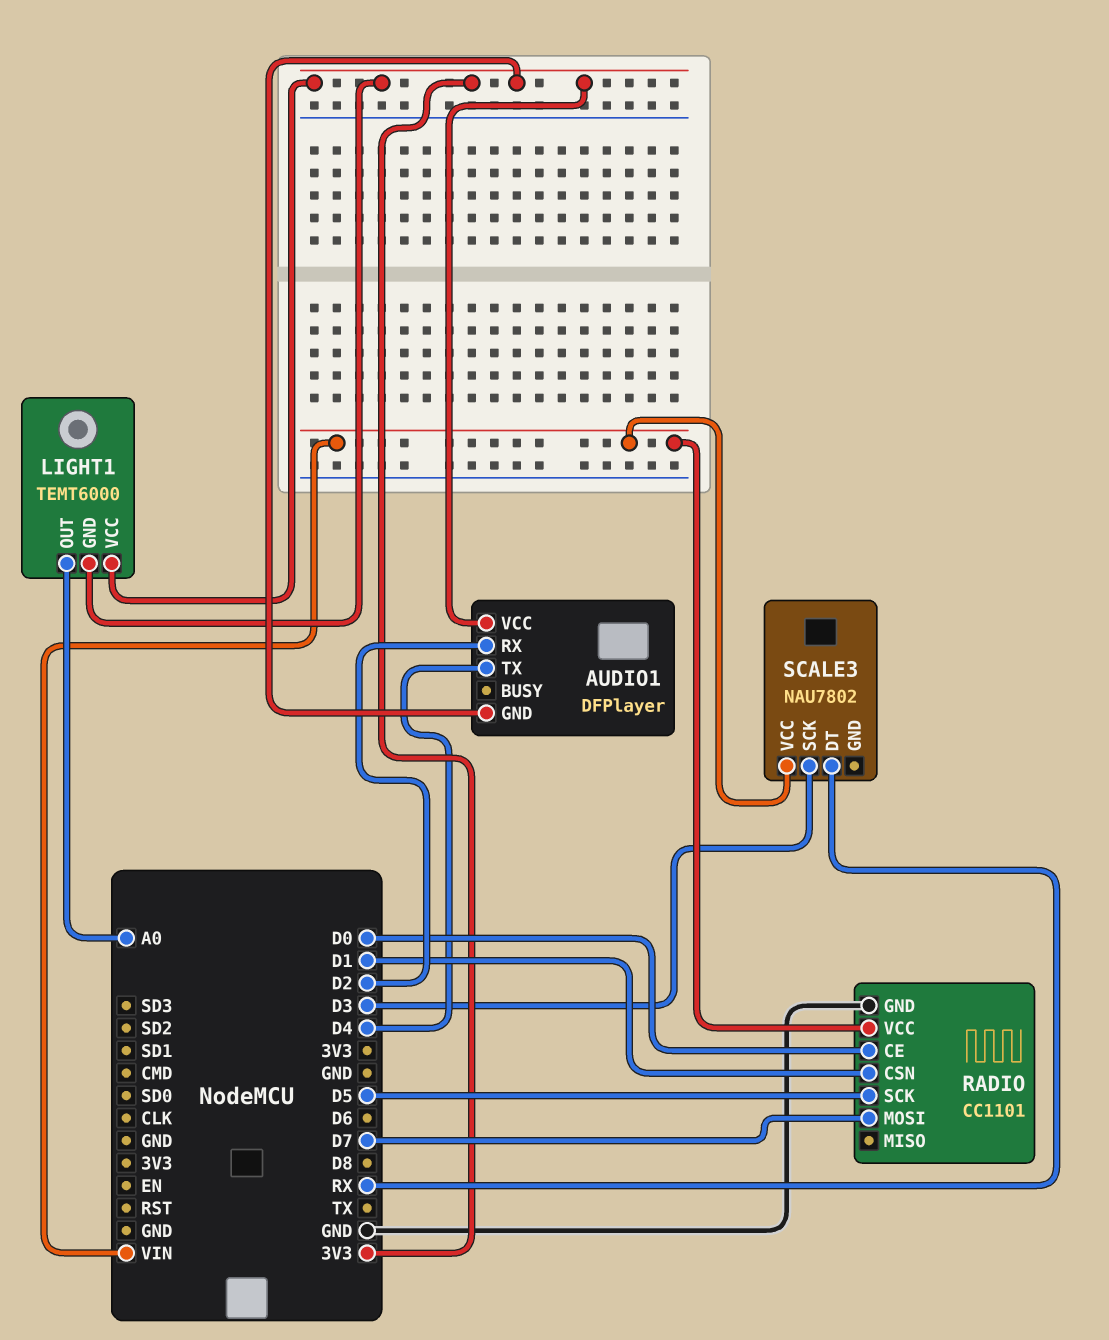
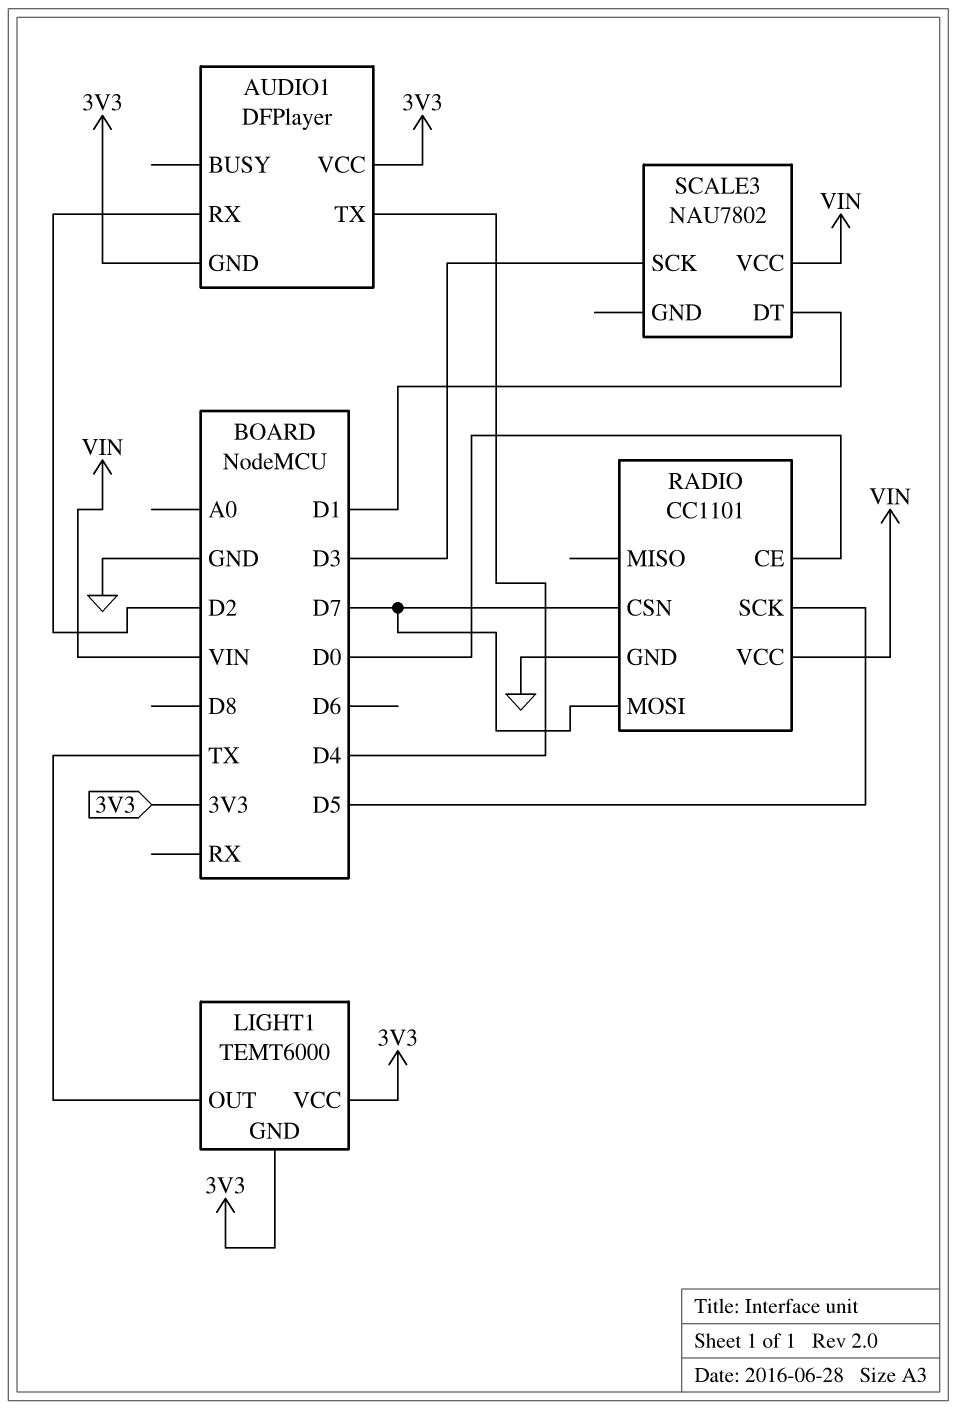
LIGHT1 pin OUT: A0 -> TX
RADIO pin CSN: D1 -> D7
SCALE3 pin DT: RX -> D1

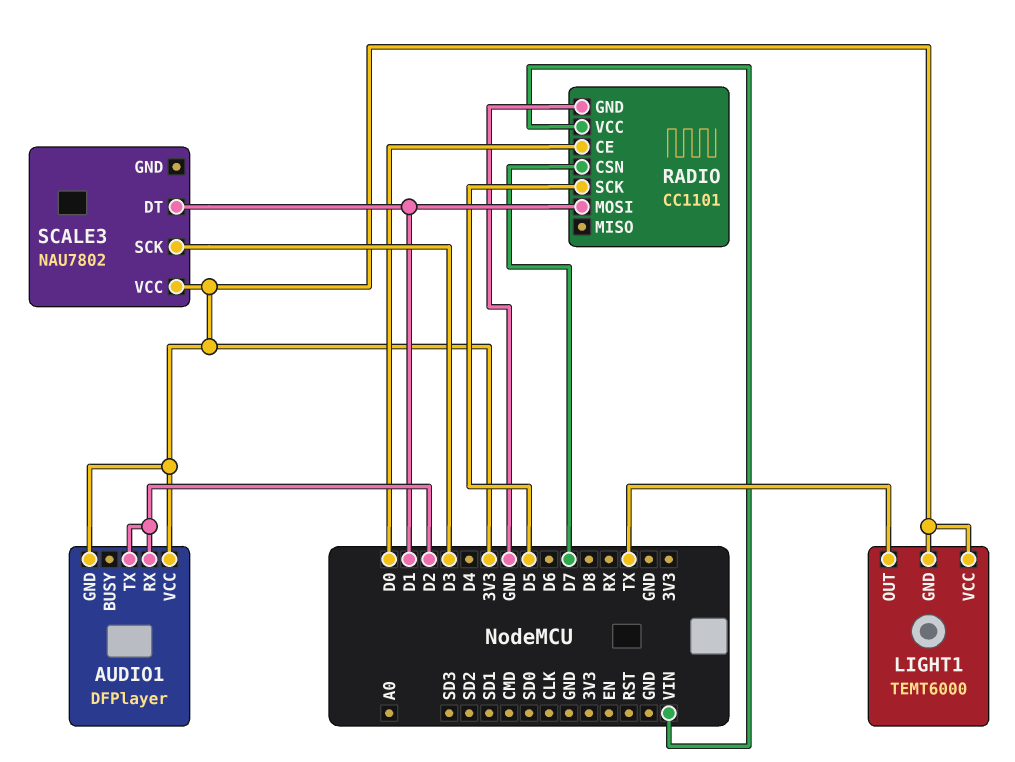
AUDIO1 pin TX: D4 -> D2
RADIO pin MOSI: D7 -> D1
SCALE3 pin VCC: VIN -> 3V3

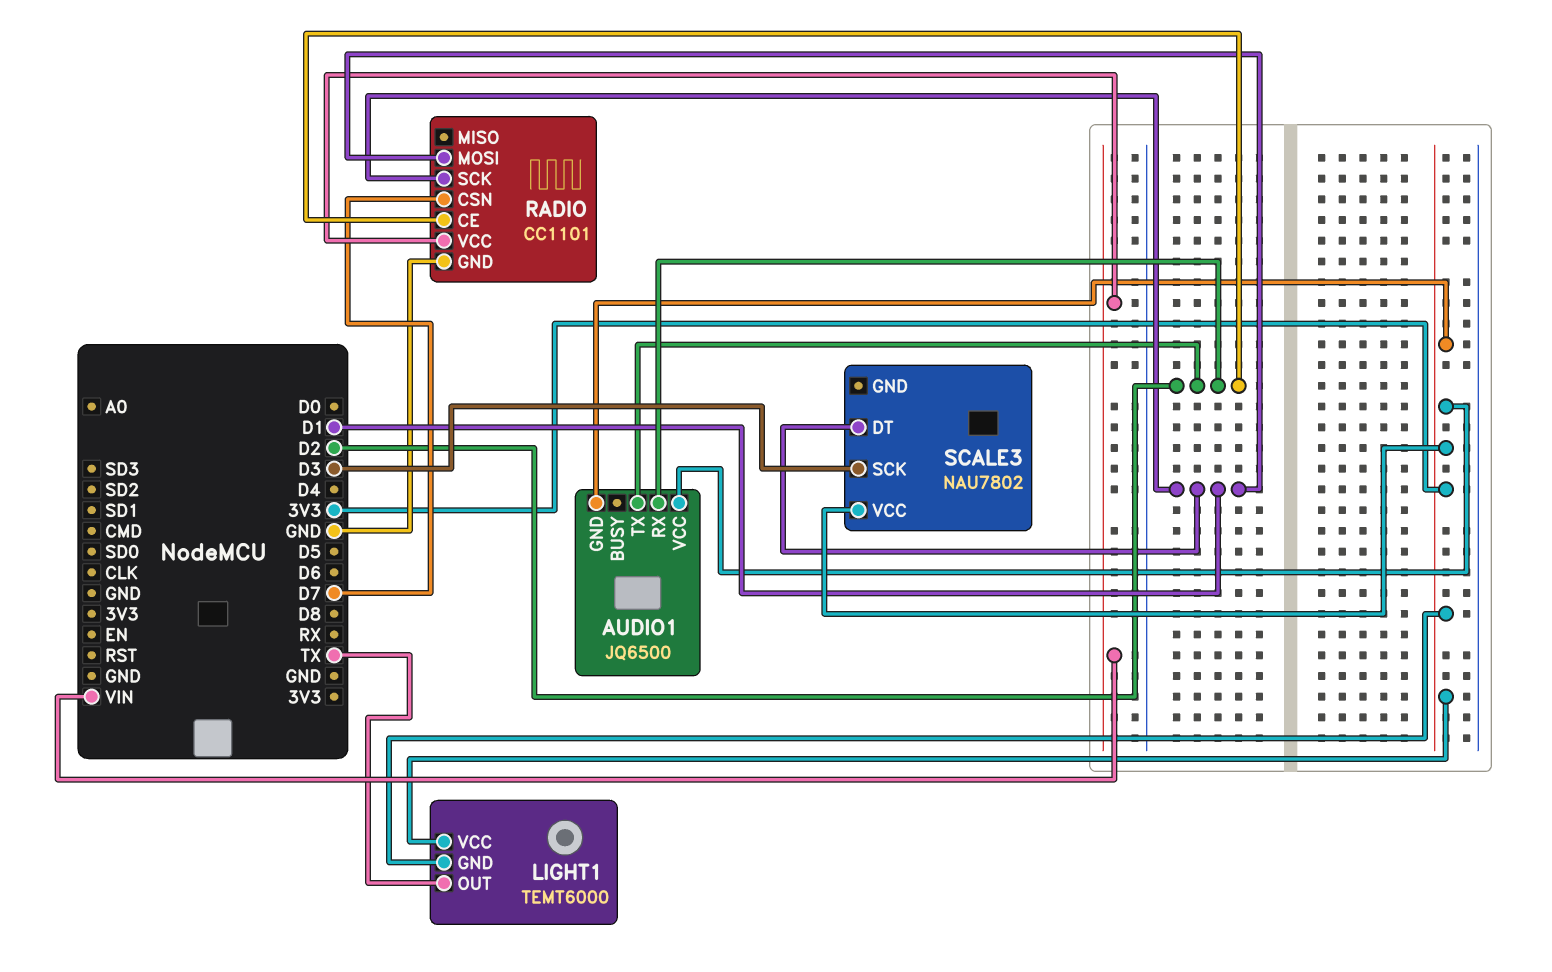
AUDIO1: DFPlayer -> JQ6500
RADIO pin CE: D0 -> D2
RADIO pin SCK: D5 -> D1

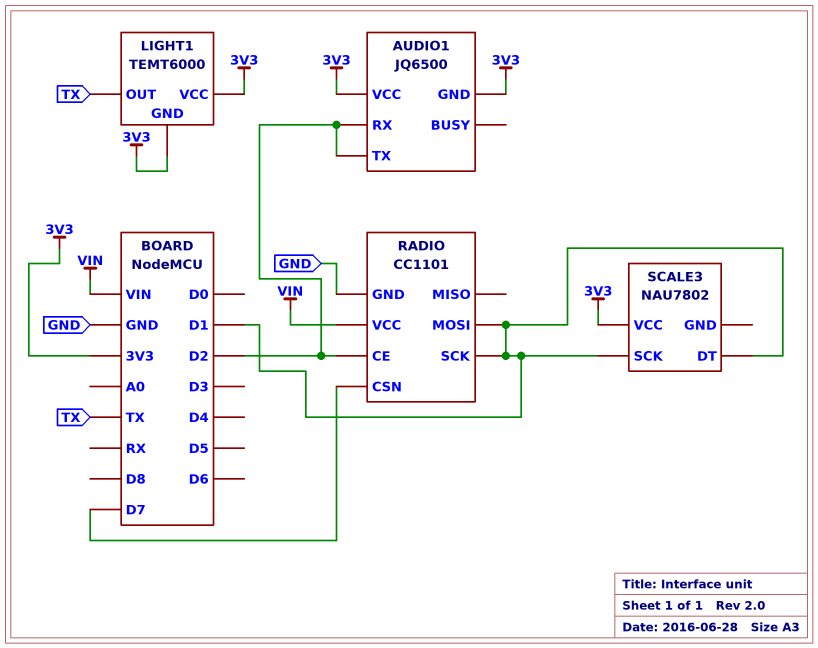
SCALE3 pin SCK: D3 -> D1

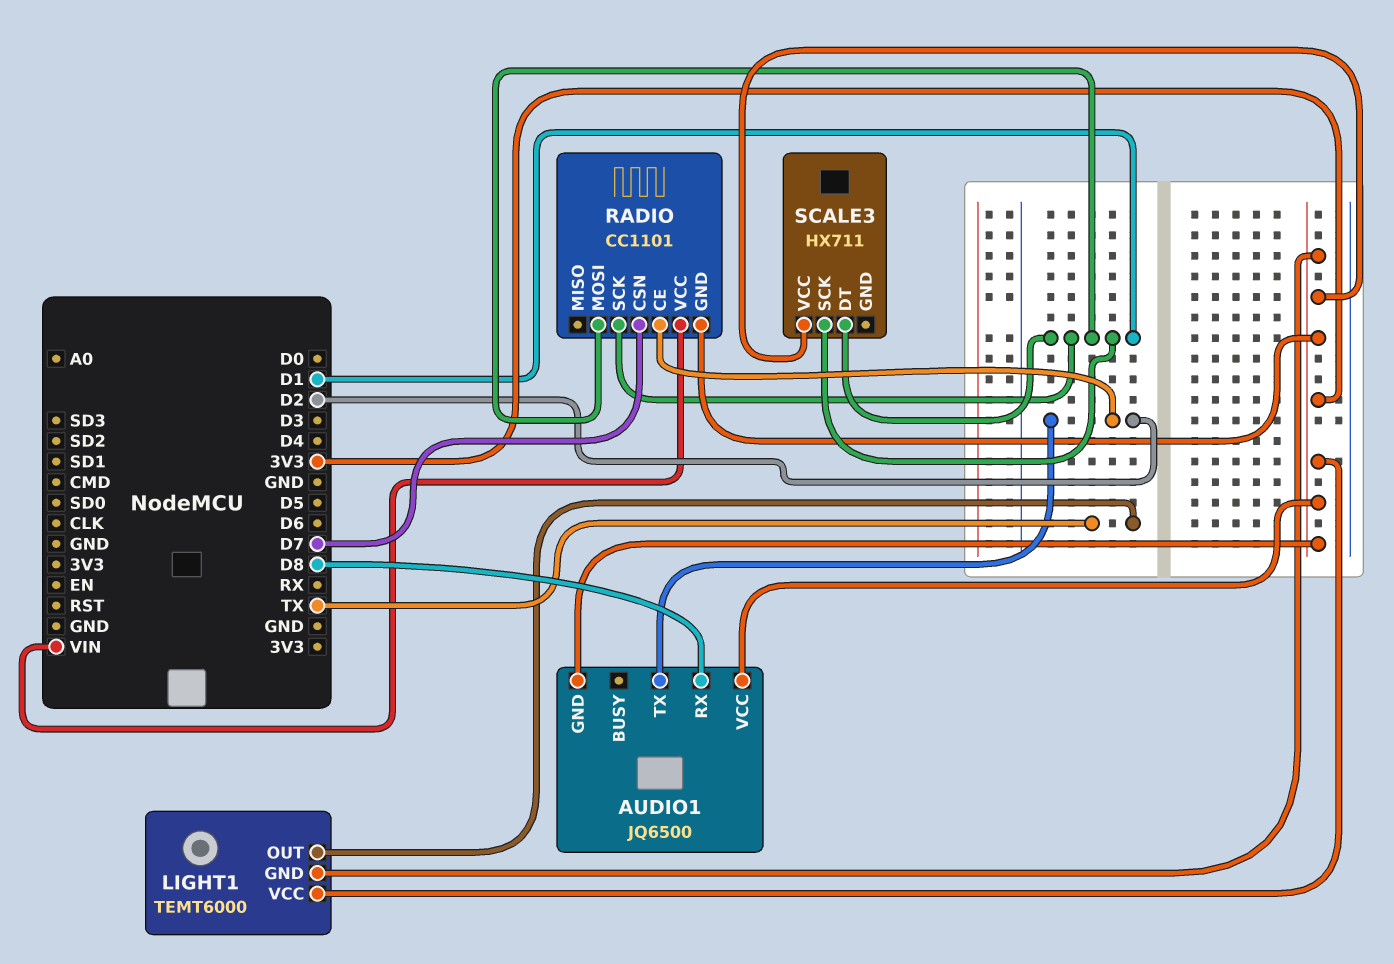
AUDIO1 pin RX: D2 -> D8
RADIO pin GND: GND -> 3V3
SCALE3: NAU7802 -> HX711

